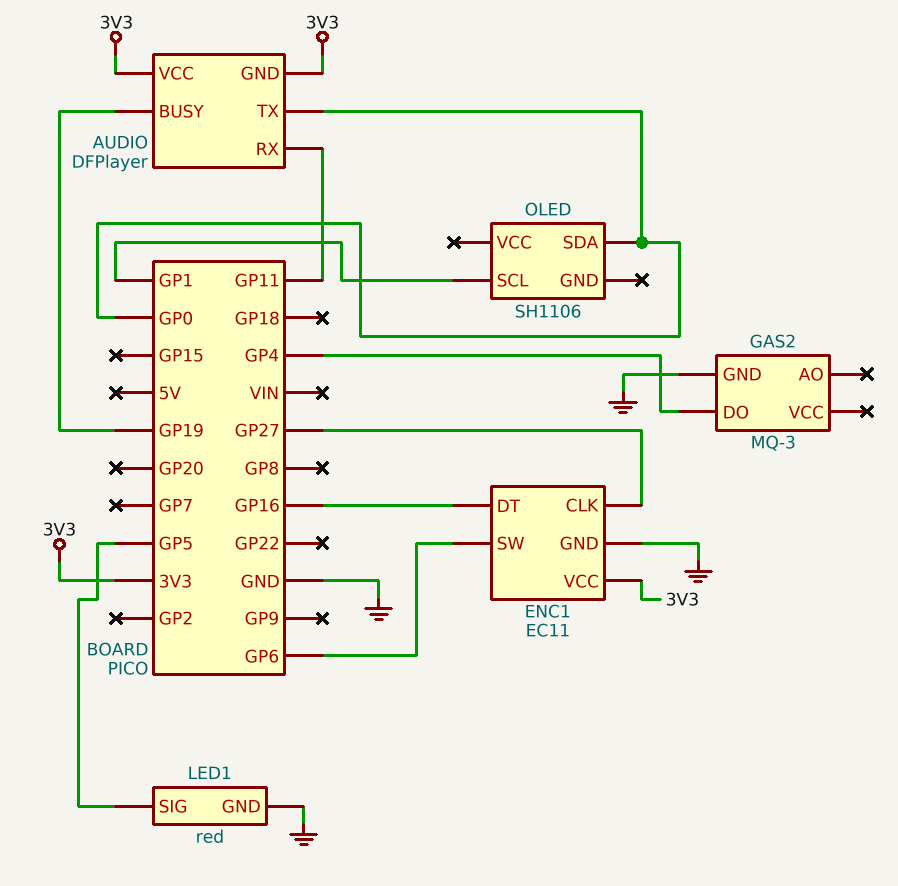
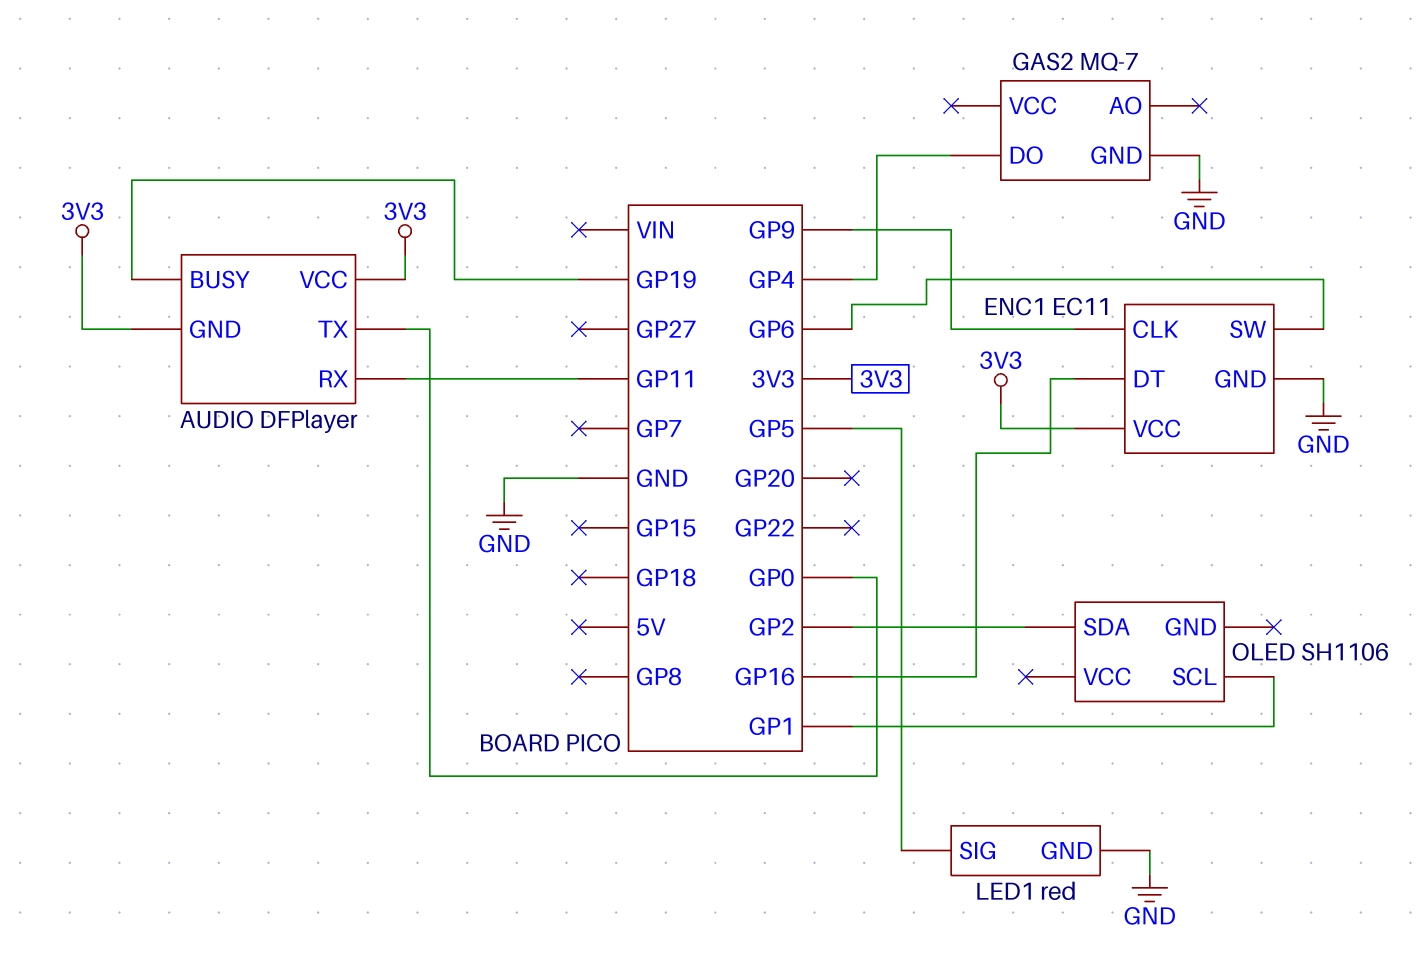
ENC1 pin CLK: GP27 -> GP9
GAS2: MQ-3 -> MQ-7
OLED pin SDA: GP0 -> GP2

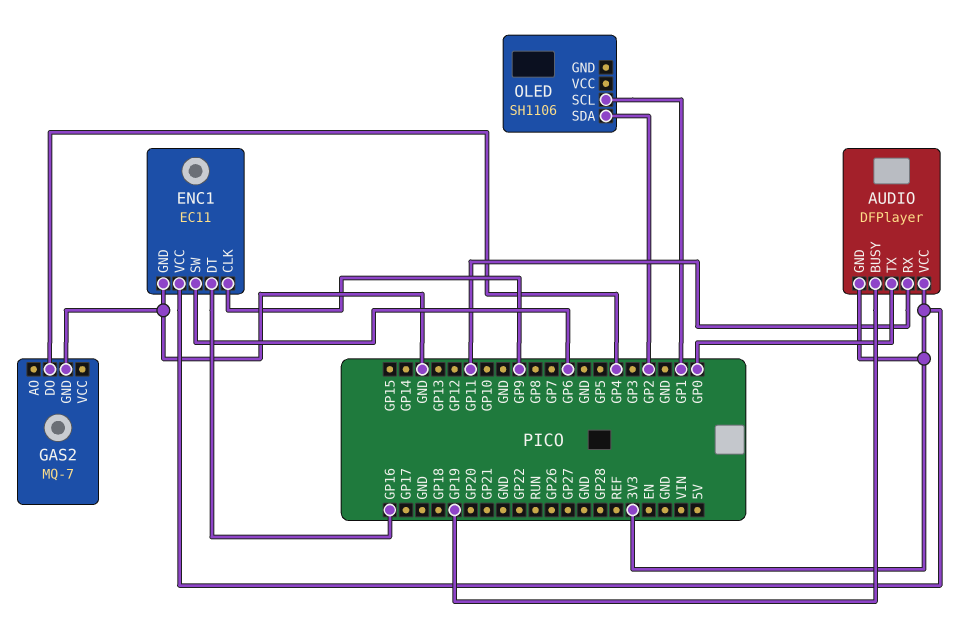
LED1: red -> none
LED1 pin GND: GND -> none
LED1 pin SIG: GP5 -> none

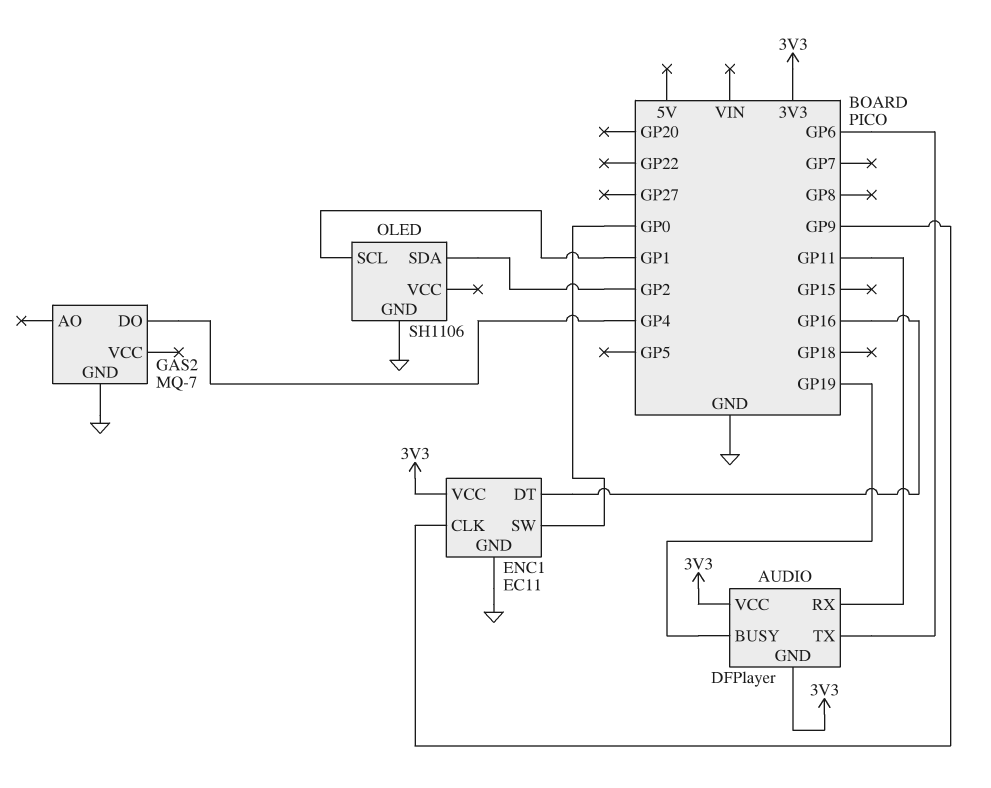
AUDIO pin TX: GP0 -> GP6
ENC1 pin SW: GP6 -> GP0
OLED pin GND: none -> GND

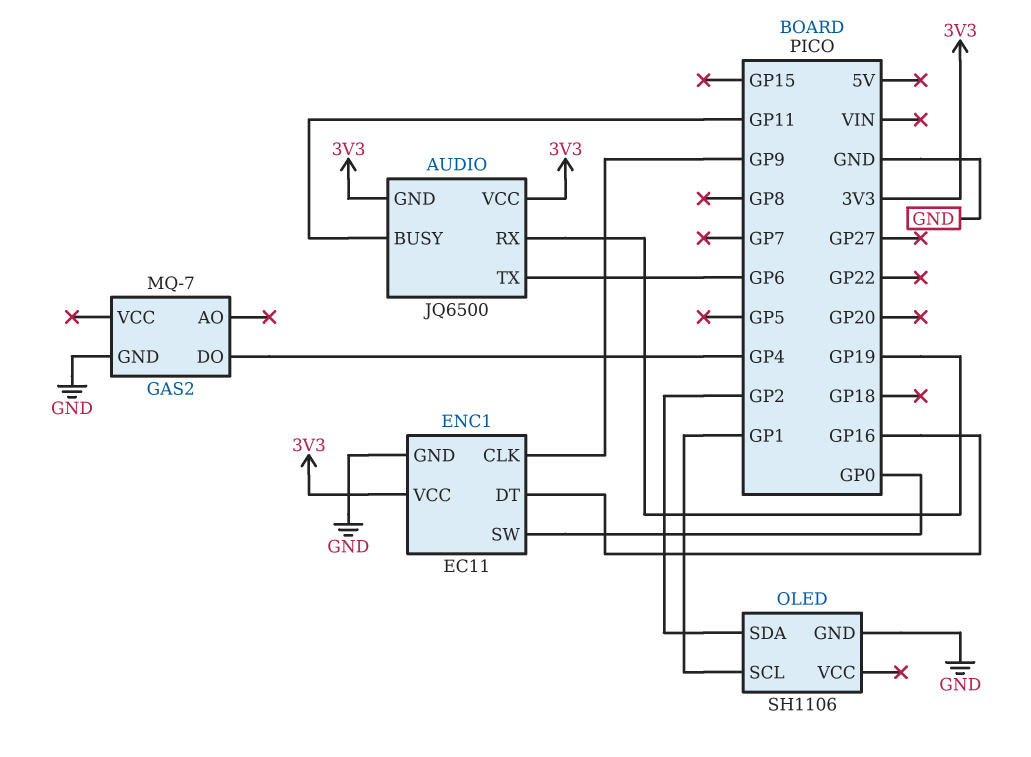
AUDIO: DFPlayer -> JQ6500
AUDIO pin BUSY: GP19 -> GP11
AUDIO pin RX: GP11 -> GP19

